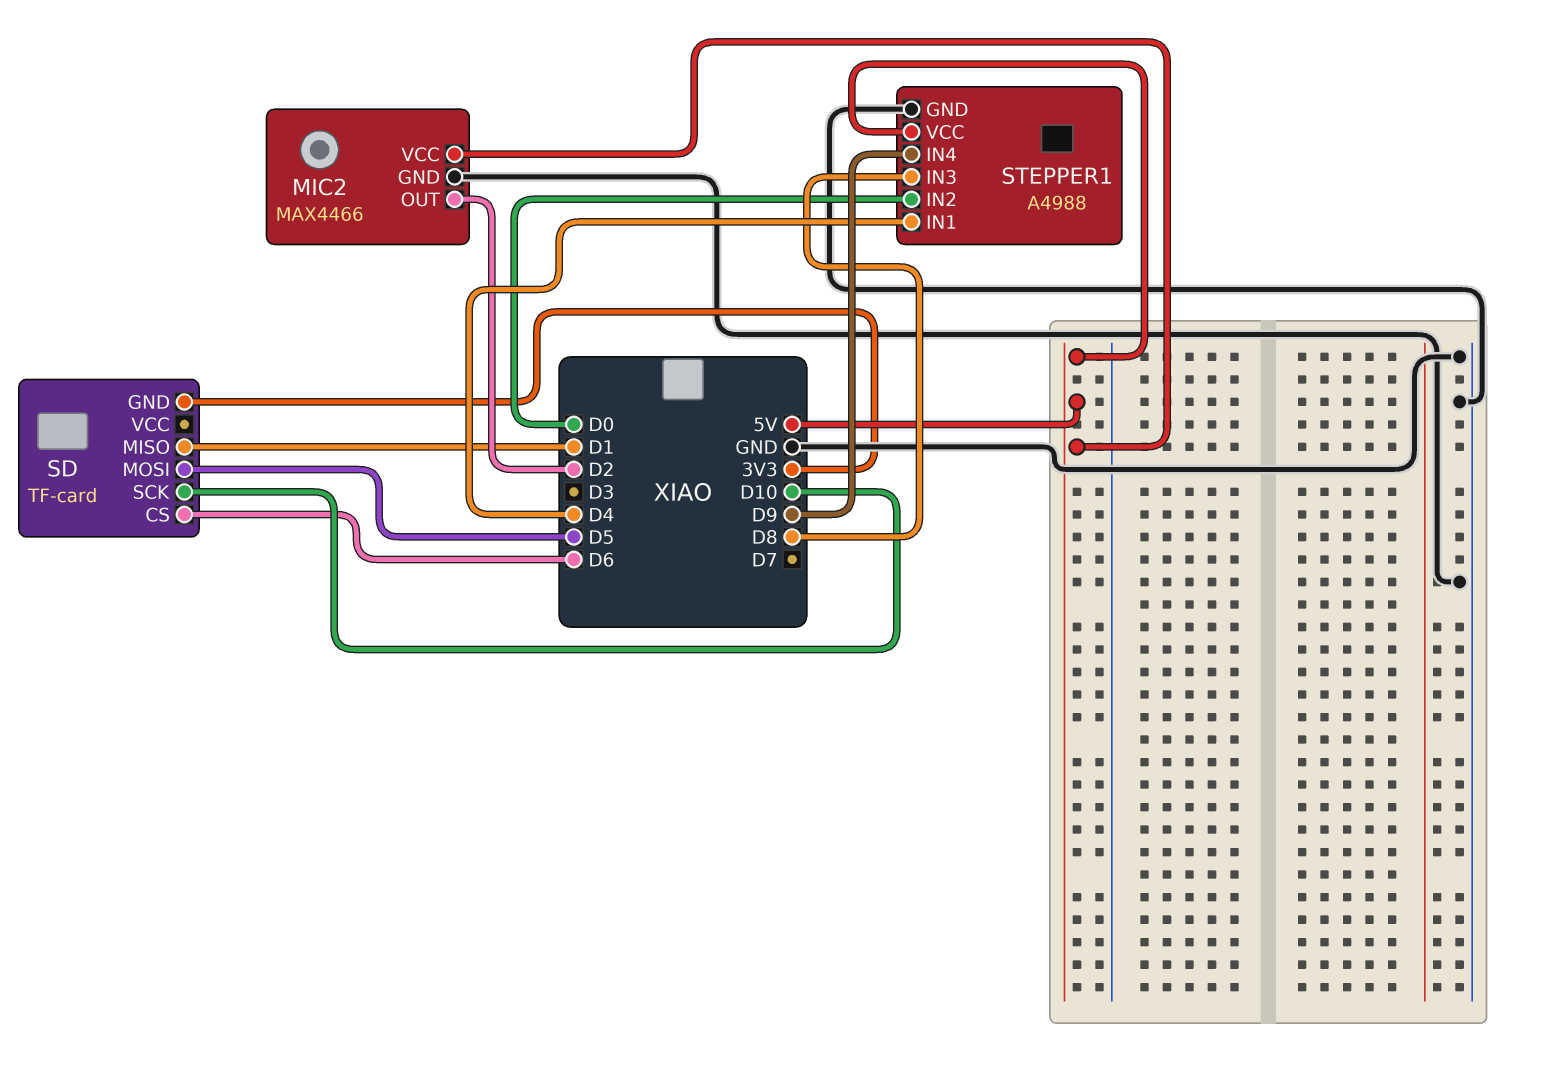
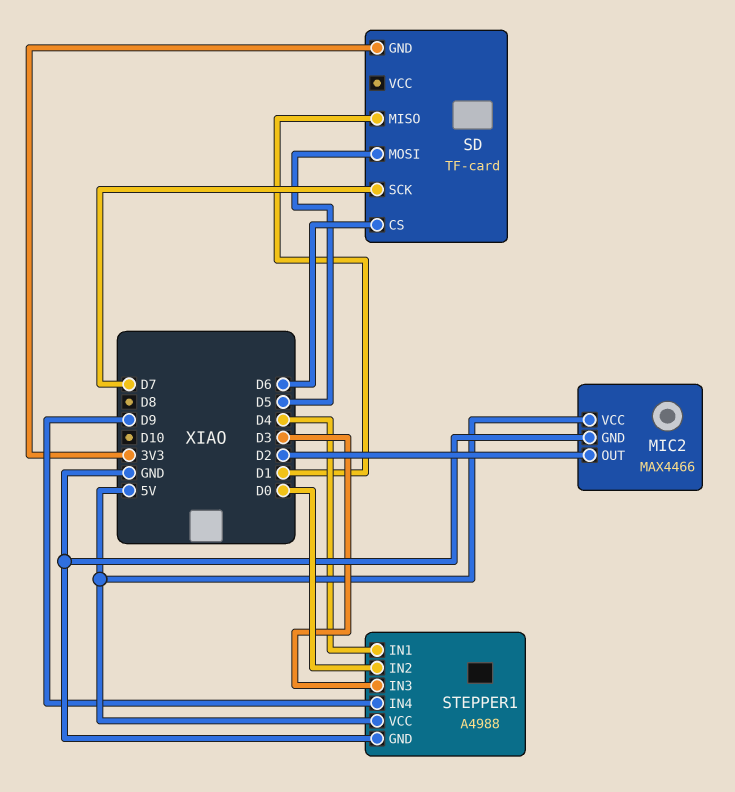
SD pin SCK: D10 -> D7
STEPPER1 pin IN3: D8 -> D3

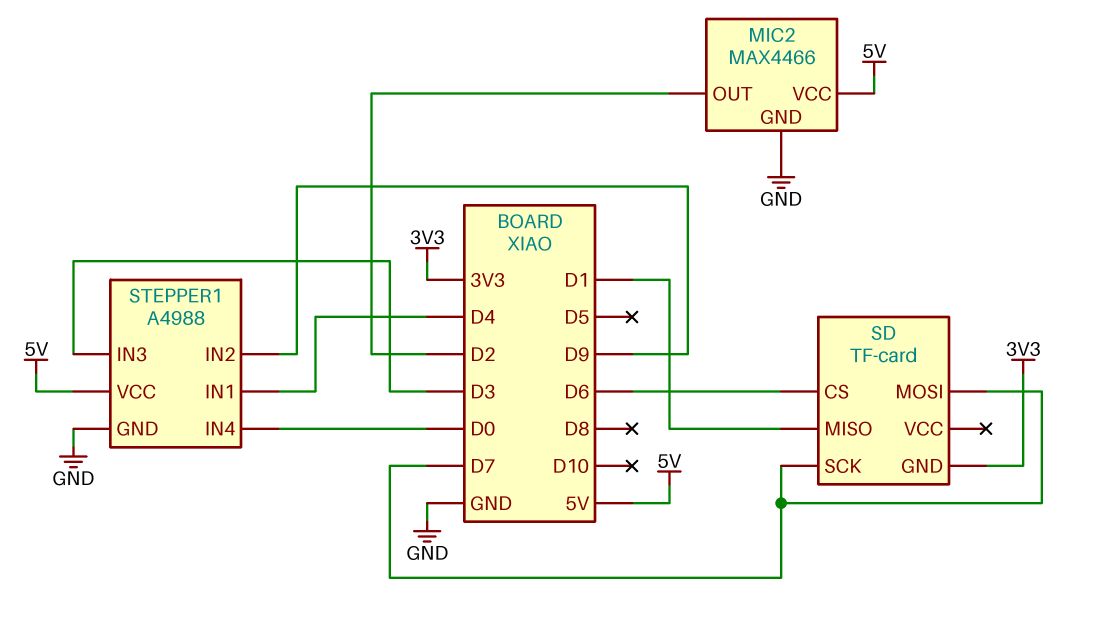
SD pin MOSI: D5 -> D7
STEPPER1 pin IN2: D0 -> D9
STEPPER1 pin IN4: D9 -> D0

